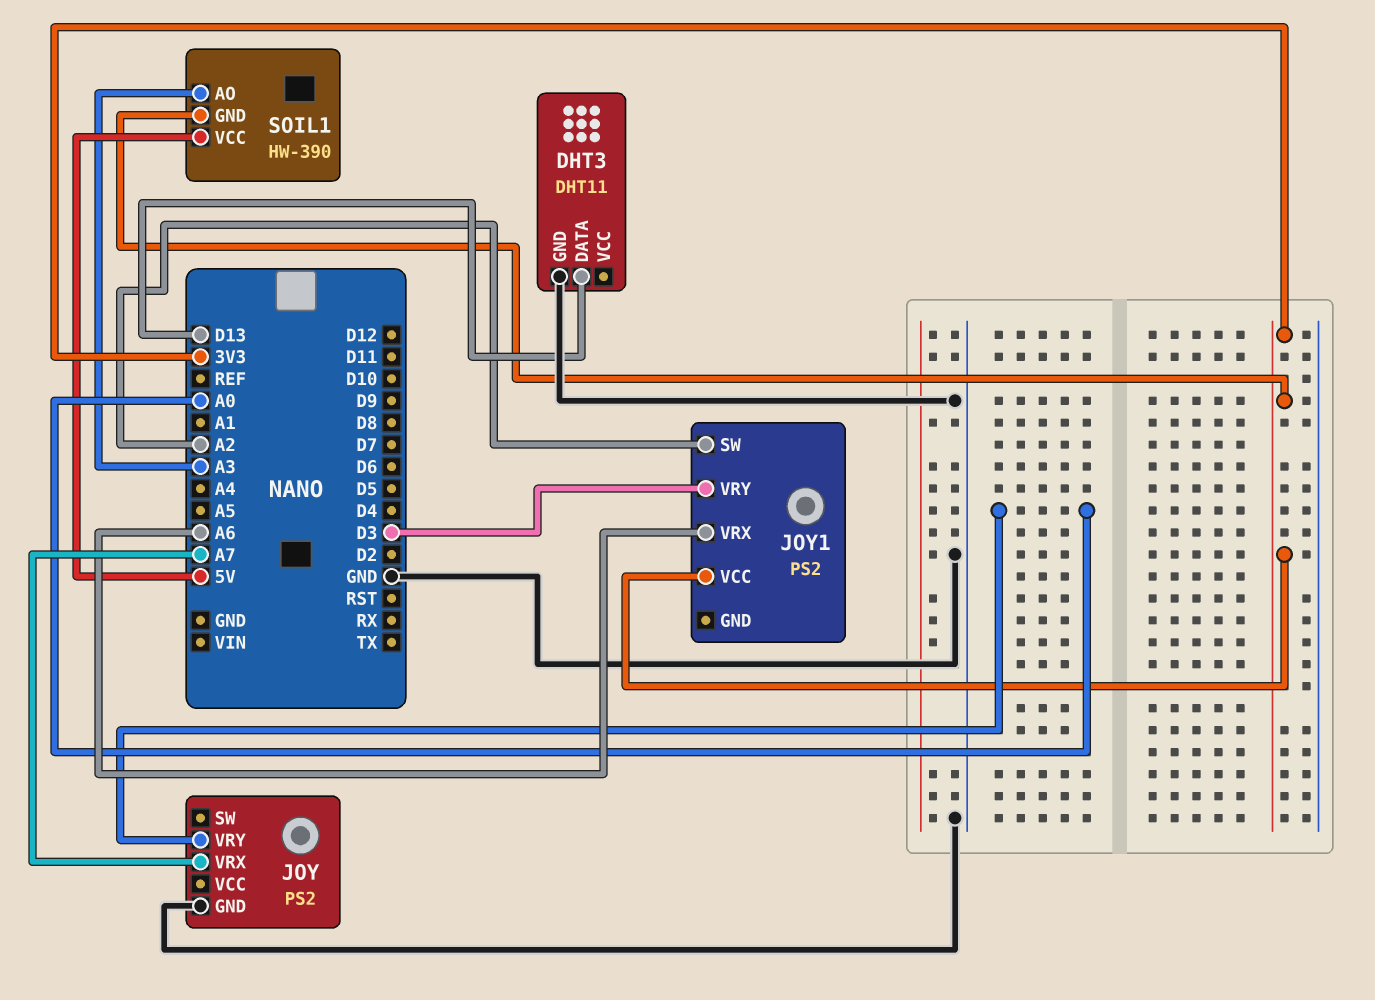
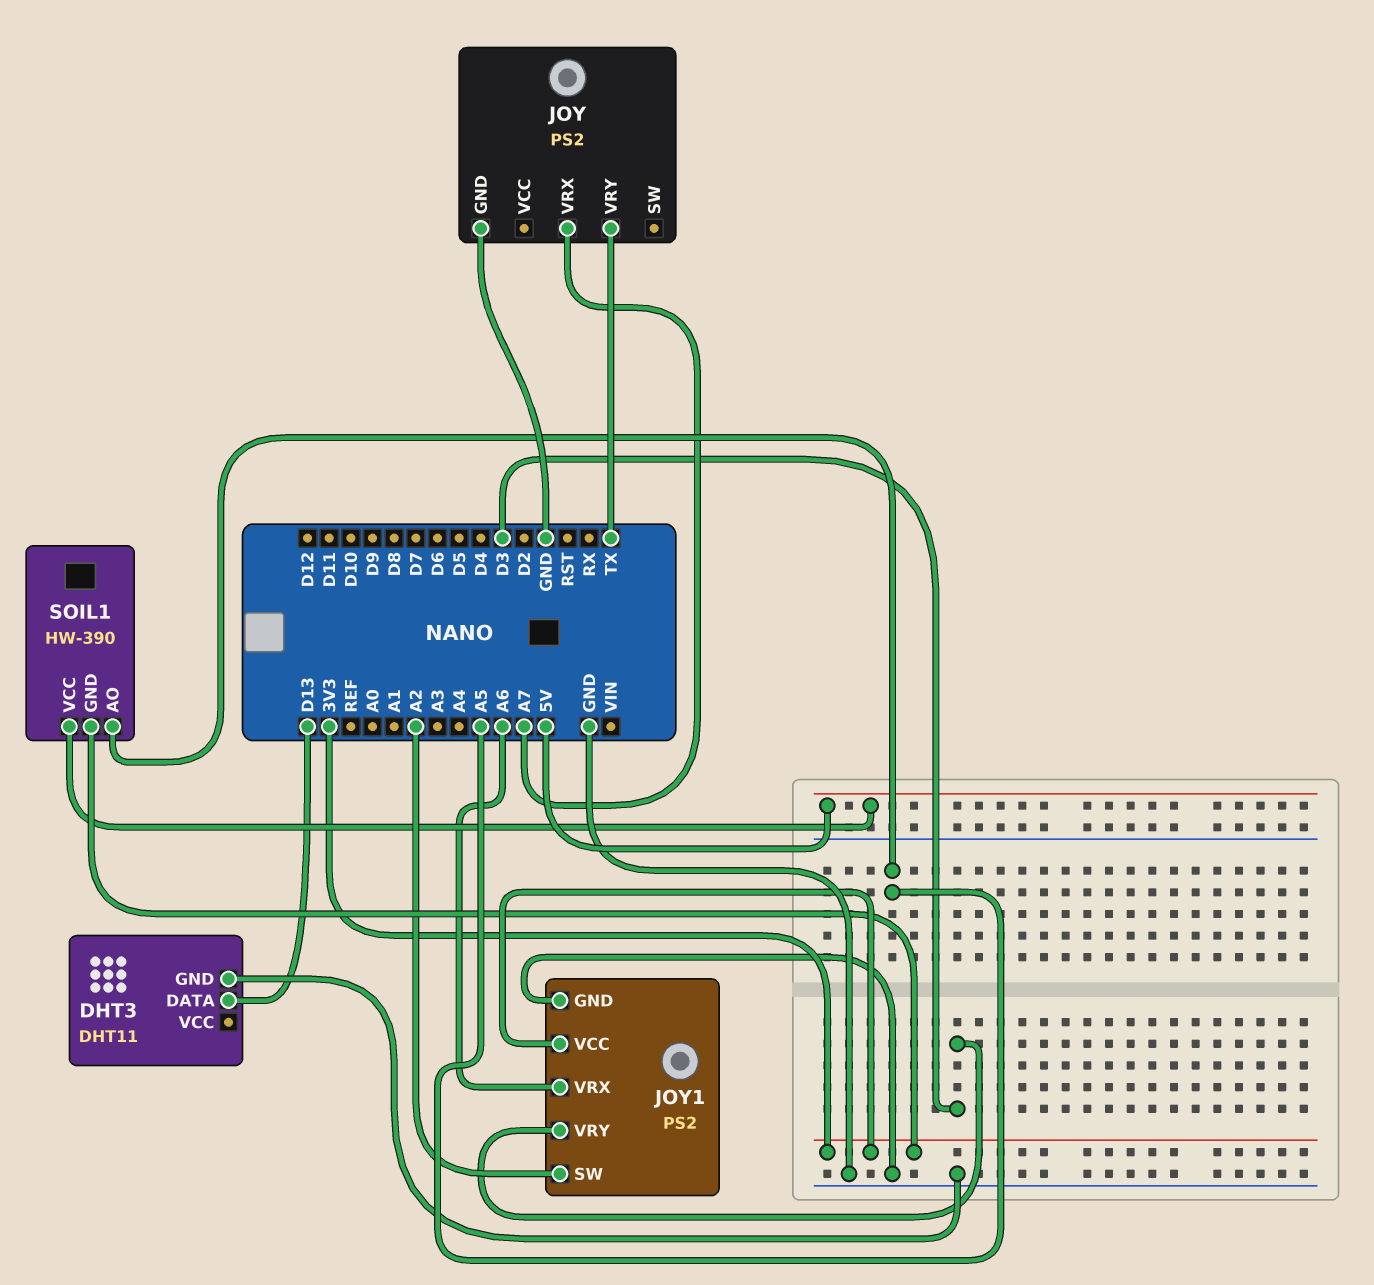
JOY pin VRY: A0 -> TX
JOY1 pin GND: none -> GND
SOIL1 pin AO: A3 -> A5

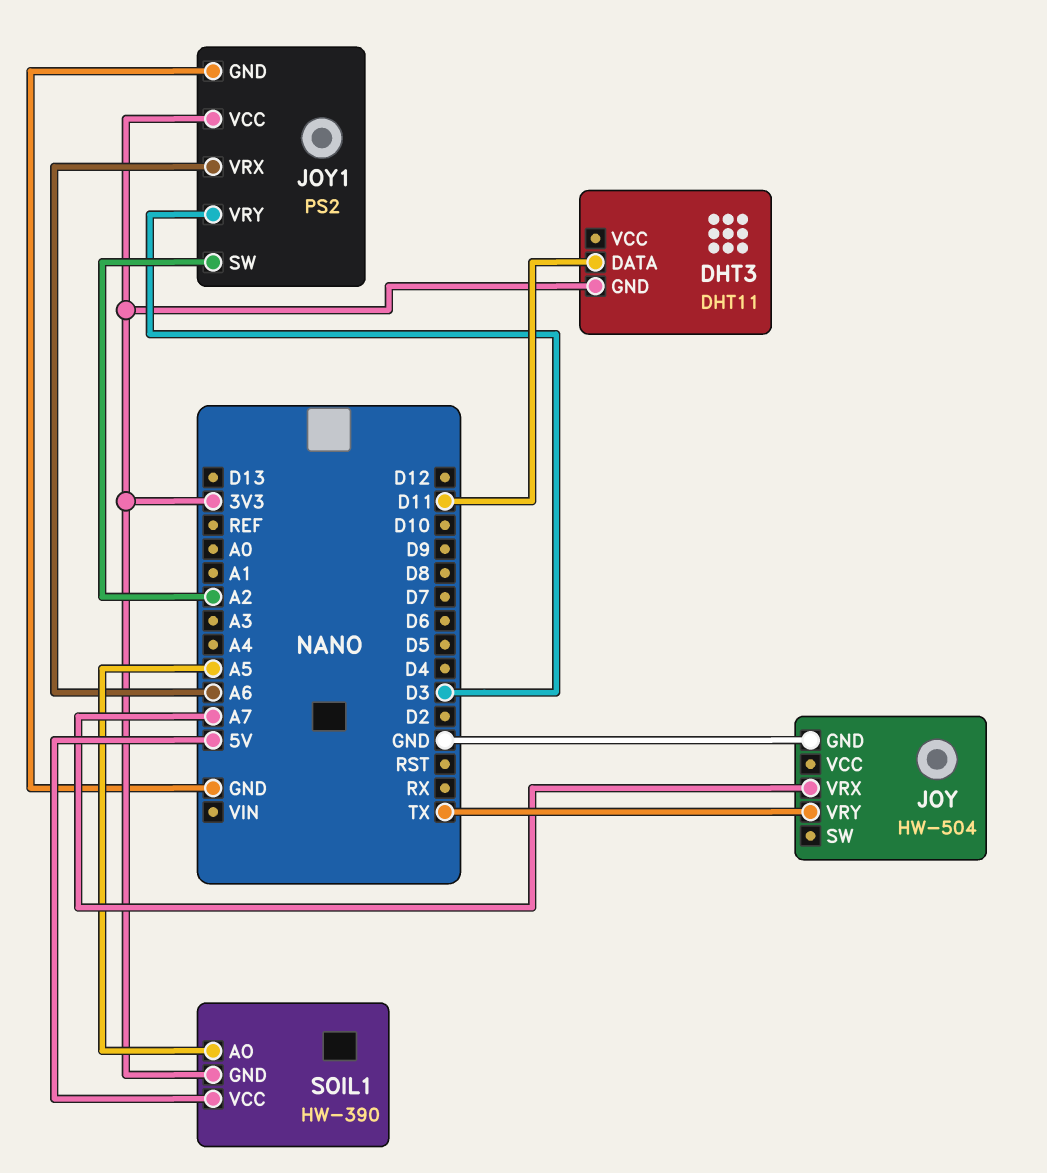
DHT3 pin DATA: D13 -> D11
DHT3 pin GND: GND -> 3V3
JOY: PS2 -> HW-504

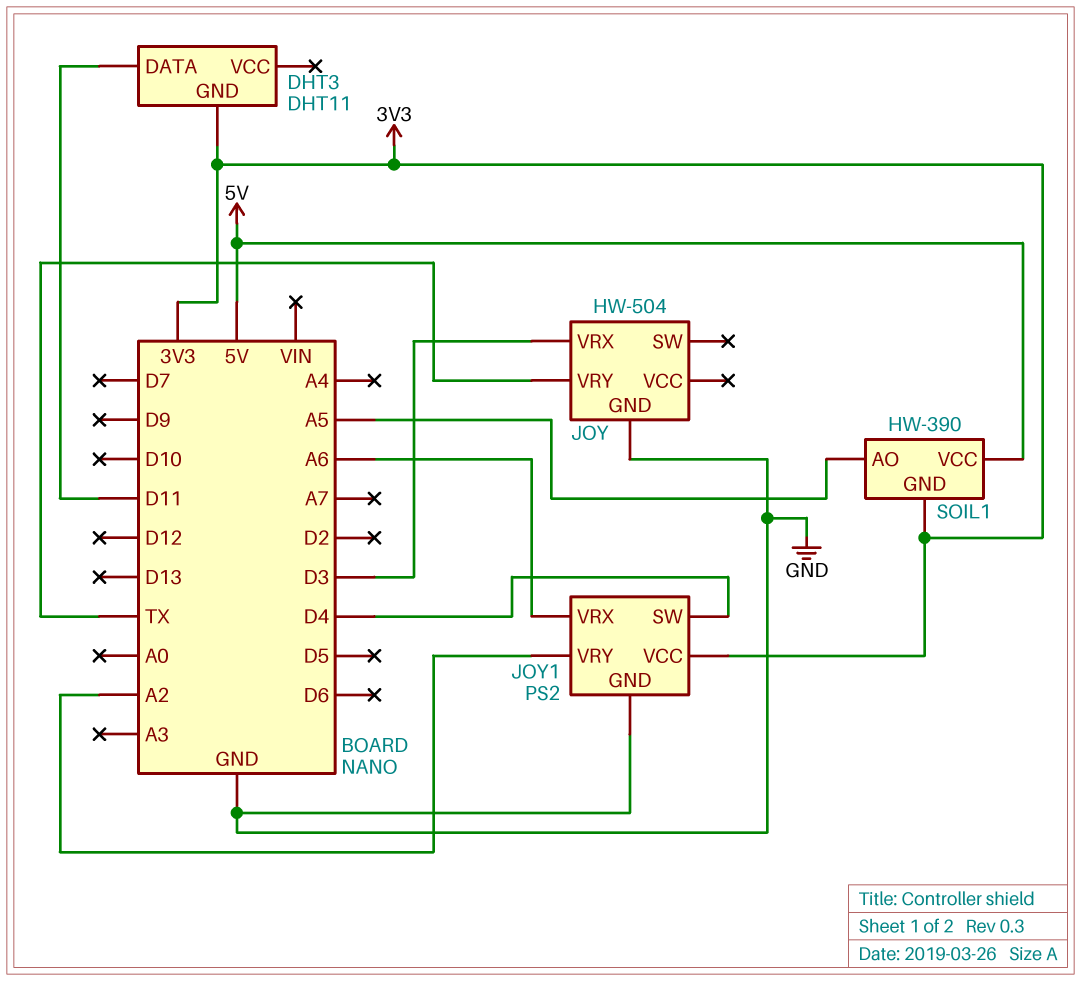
JOY pin VRX: A7 -> D3
JOY1 pin SW: A2 -> D4
JOY1 pin VRY: D3 -> A2

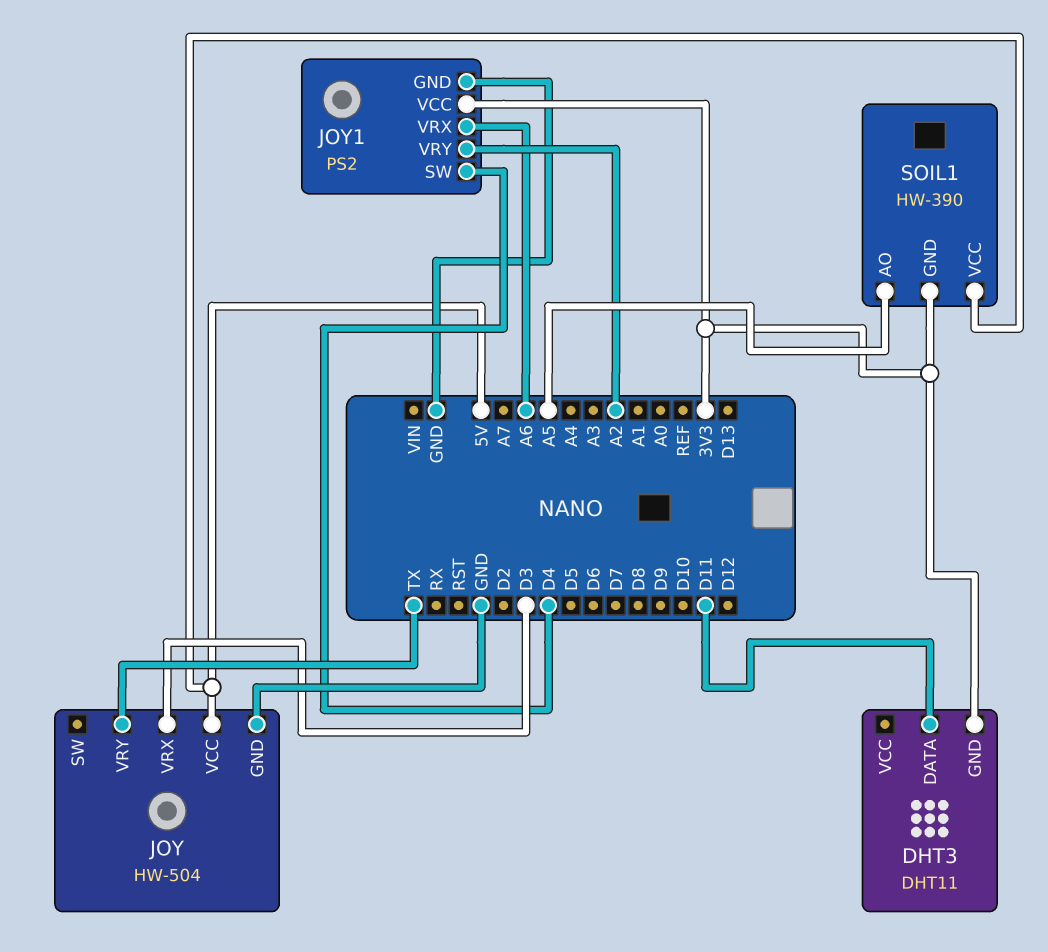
JOY pin VCC: none -> 5V

